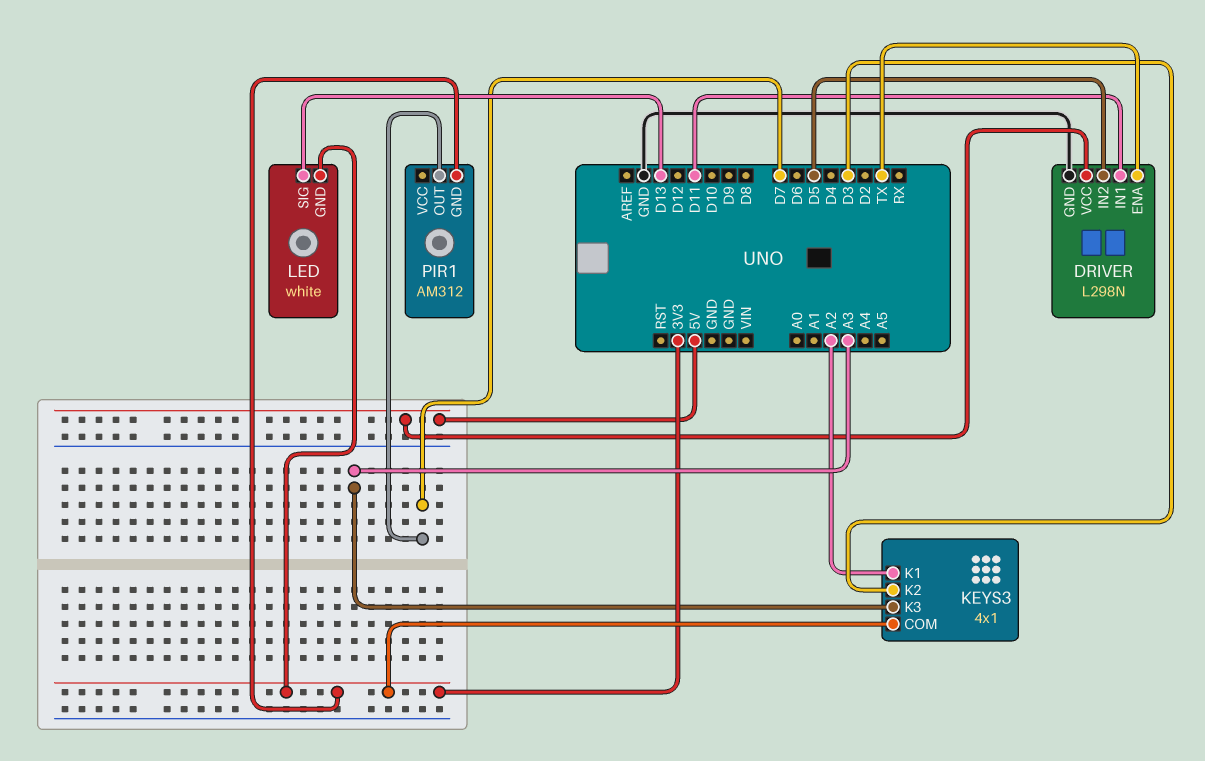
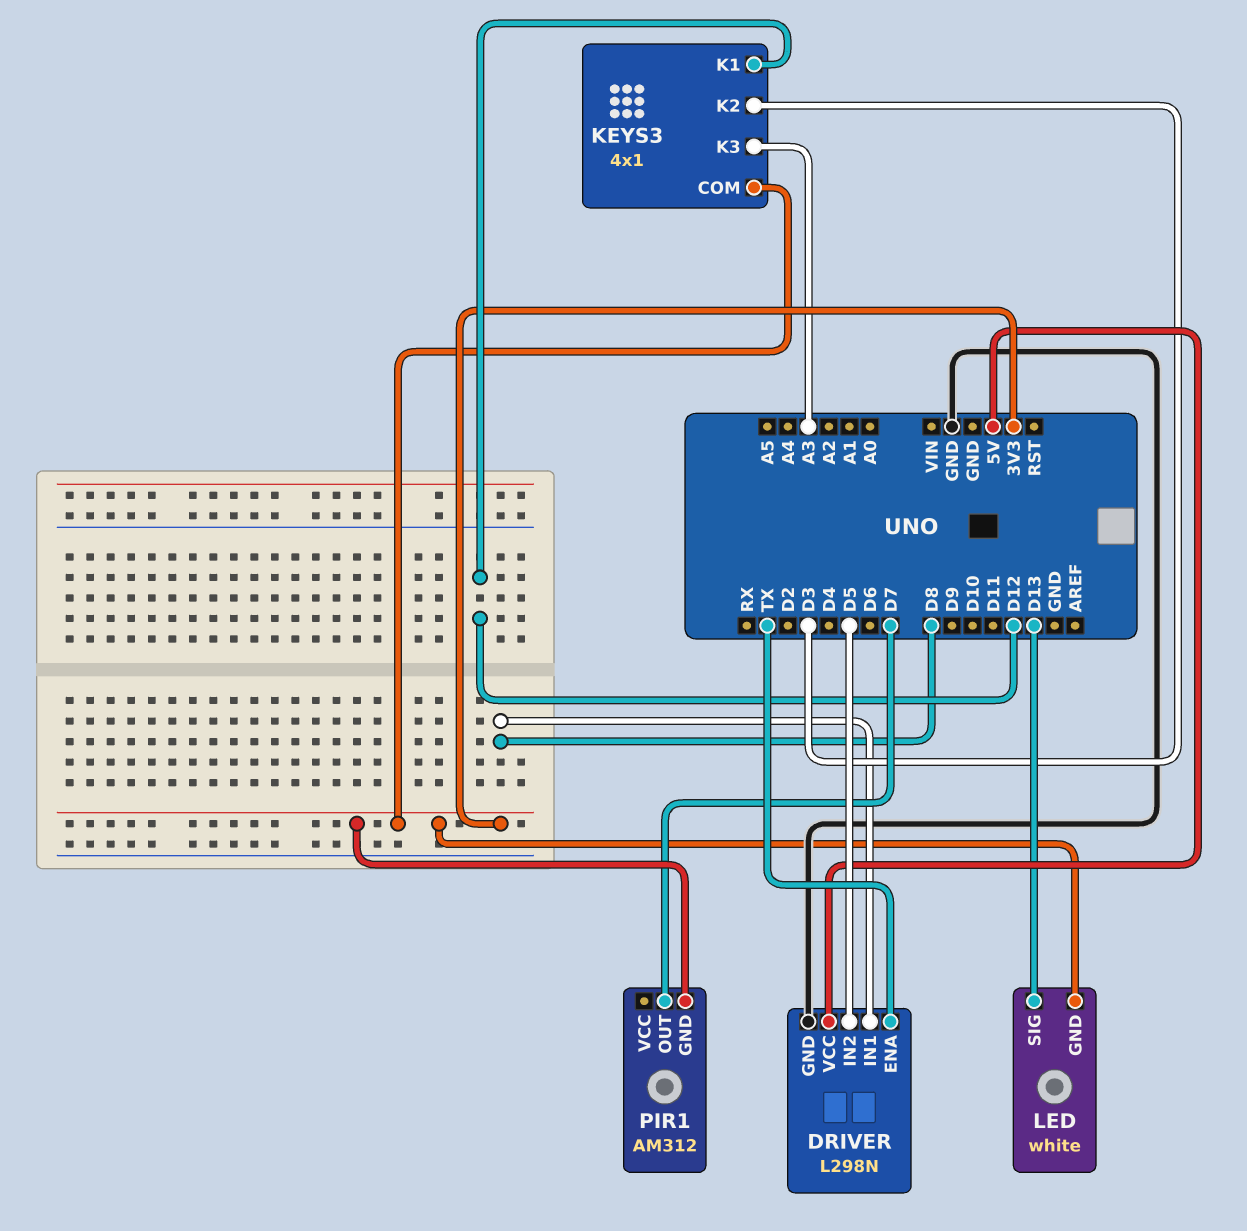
DRIVER pin IN1: D11 -> D8
KEYS3 pin K1: A2 -> D12

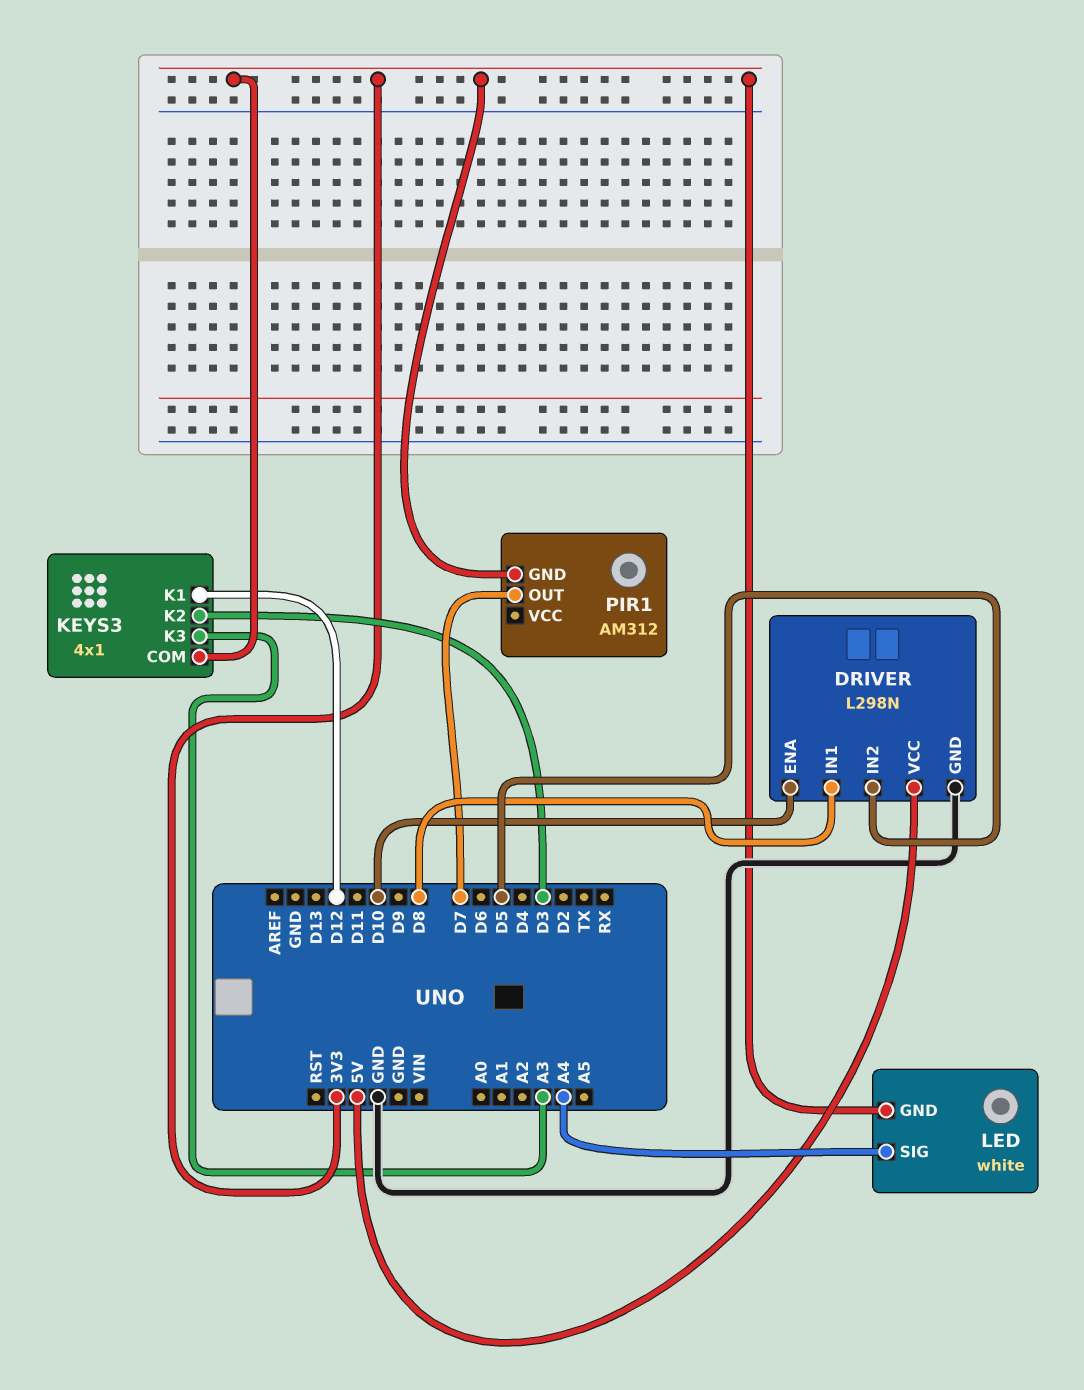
DRIVER pin ENA: TX -> D10
LED pin SIG: D13 -> A4

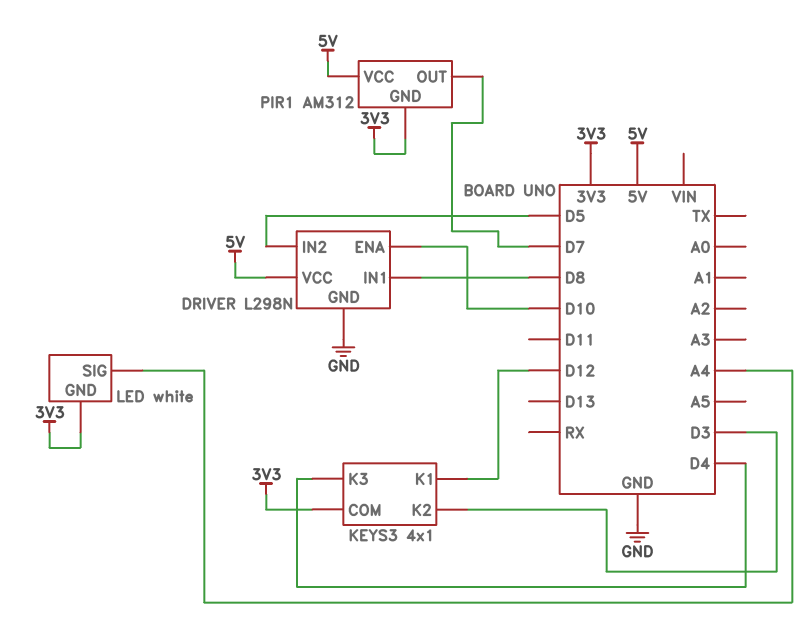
KEYS3 pin K3: A3 -> D4
PIR1 pin VCC: none -> 5V

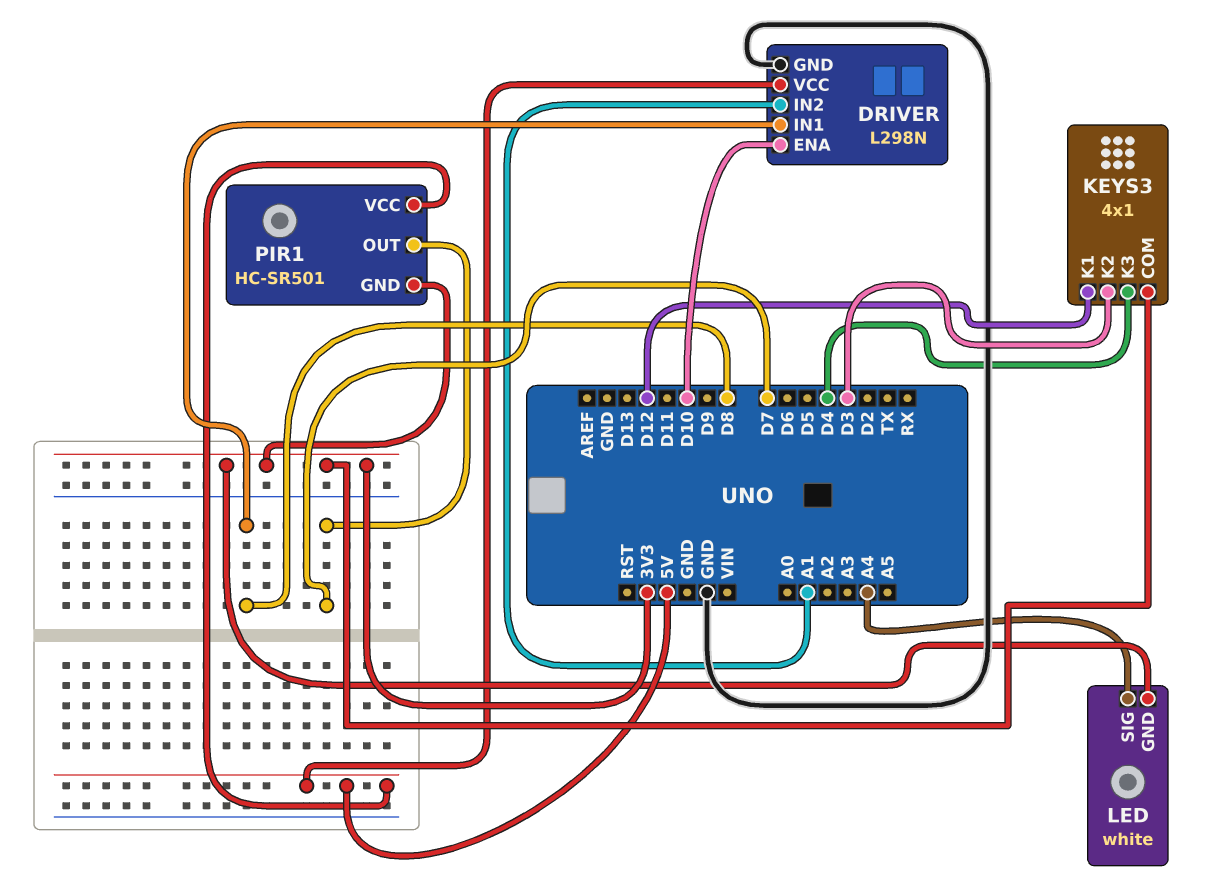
DRIVER pin IN2: D5 -> A1
PIR1: AM312 -> HC-SR501

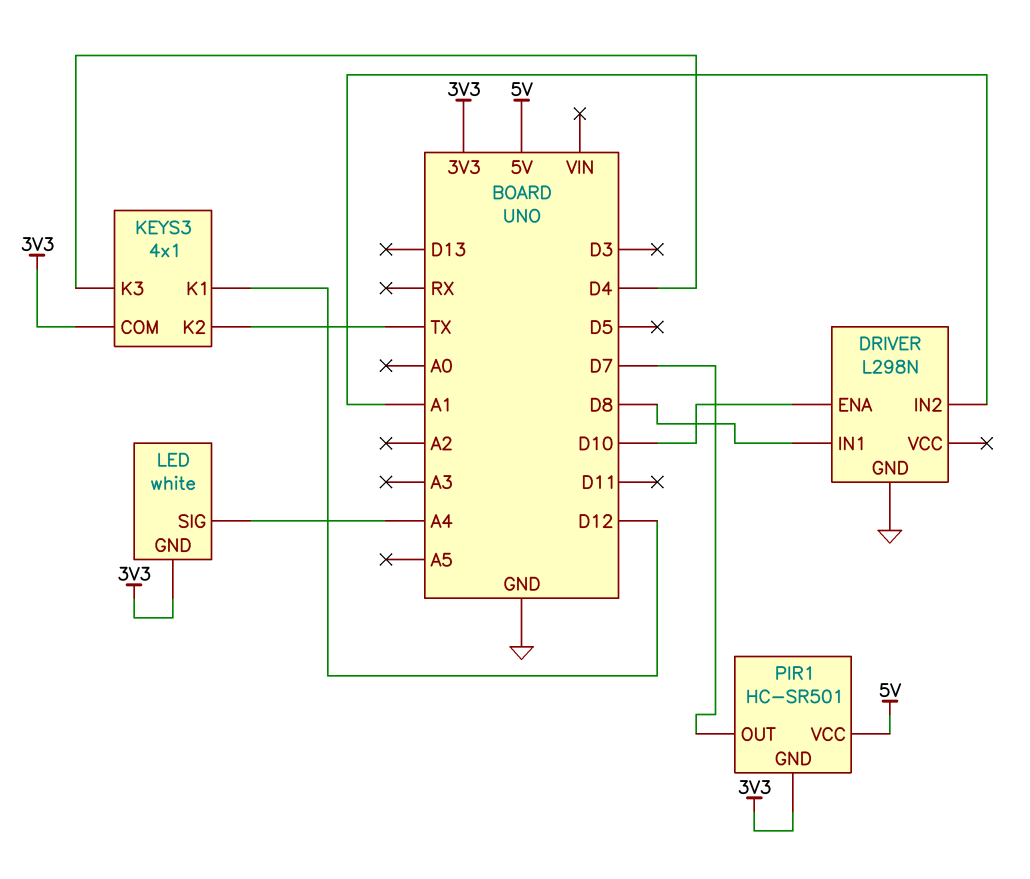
DRIVER pin VCC: 5V -> none
KEYS3 pin K2: D3 -> TX

